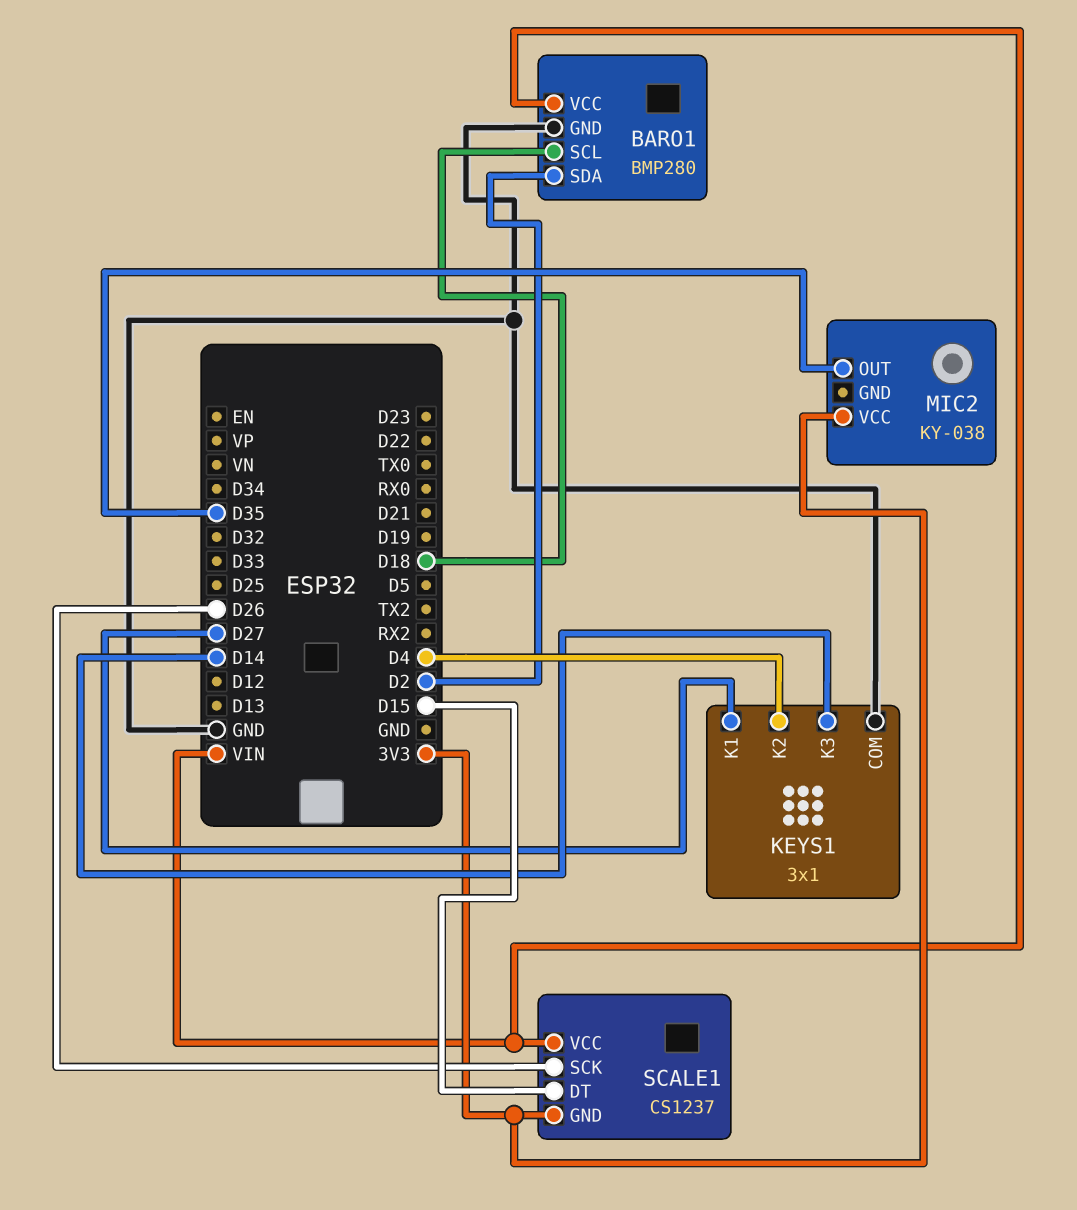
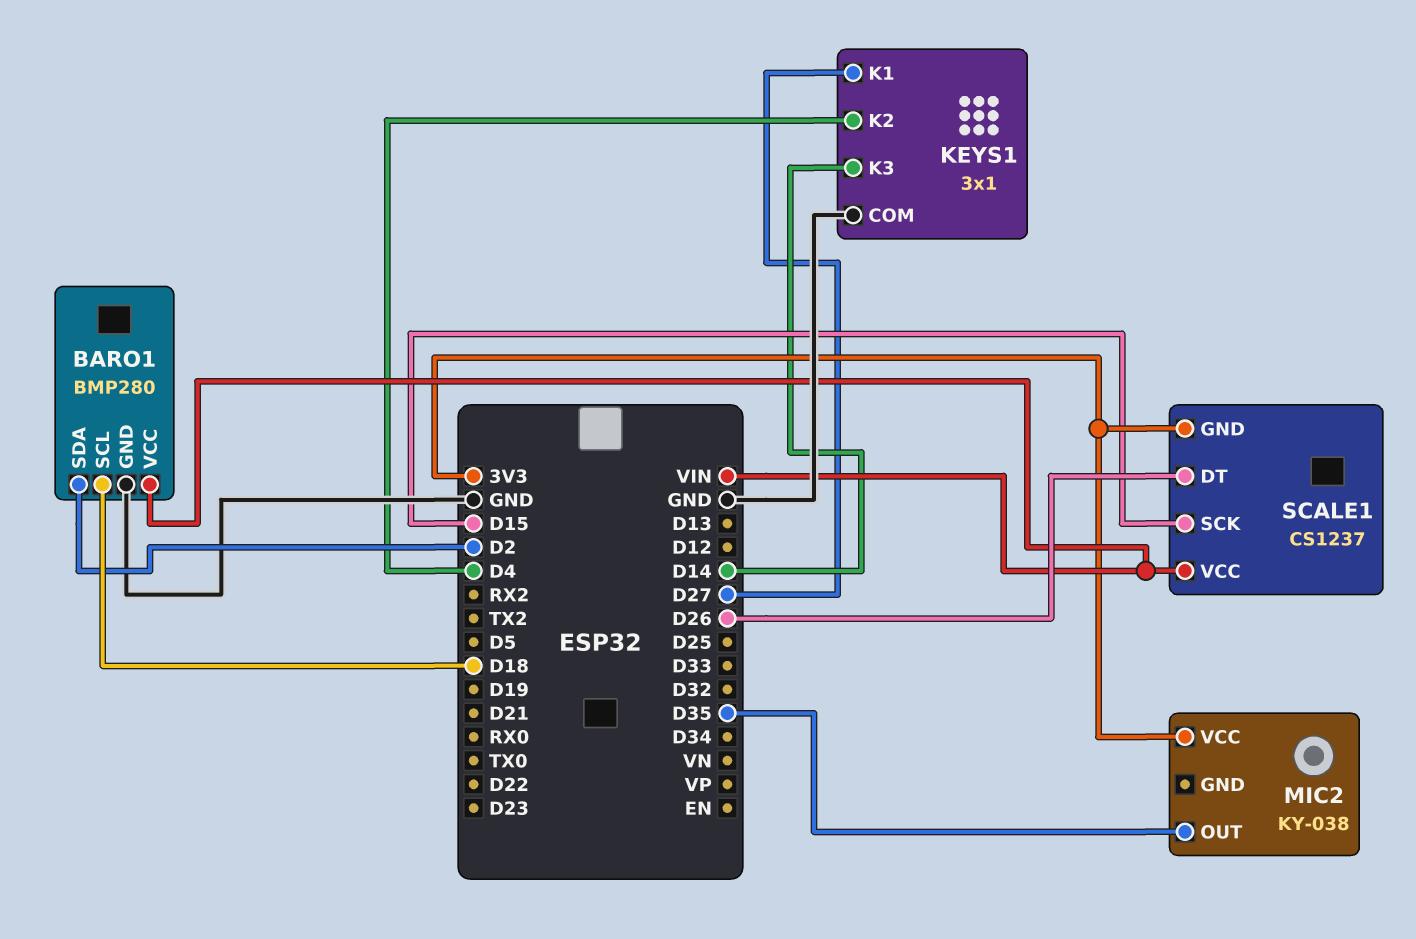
SCALE1 pin DT: D15 -> D26
SCALE1 pin SCK: D26 -> D15

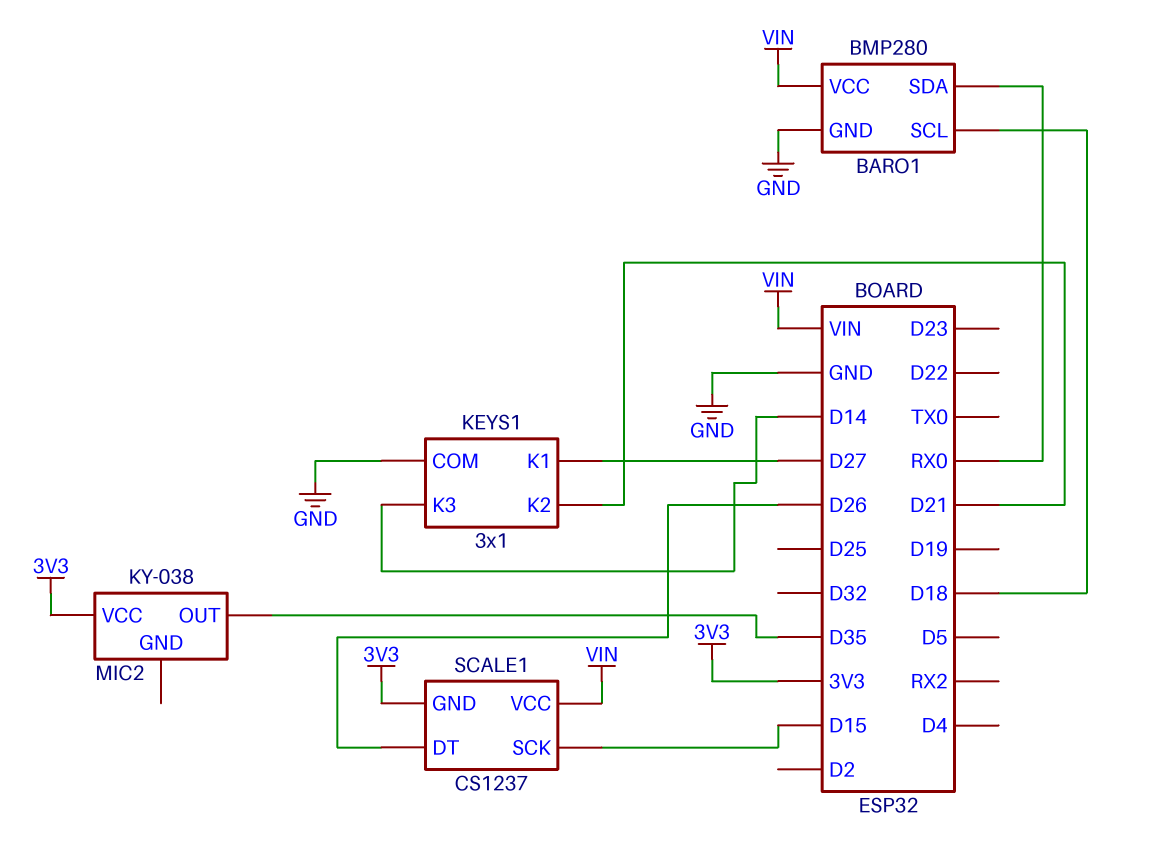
BARO1 pin SDA: D2 -> RX0
KEYS1 pin K2: D4 -> D21

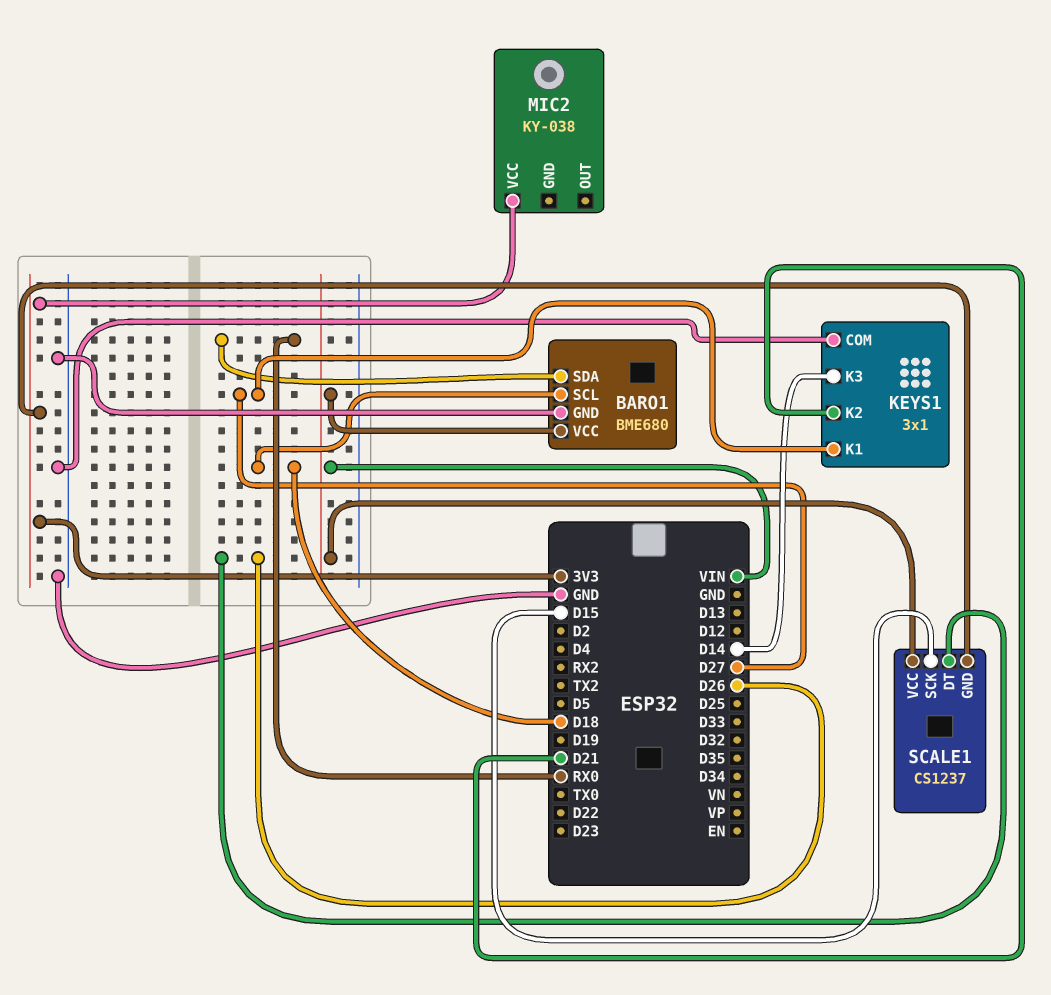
BARO1: BMP280 -> BME680
MIC2 pin OUT: D35 -> none

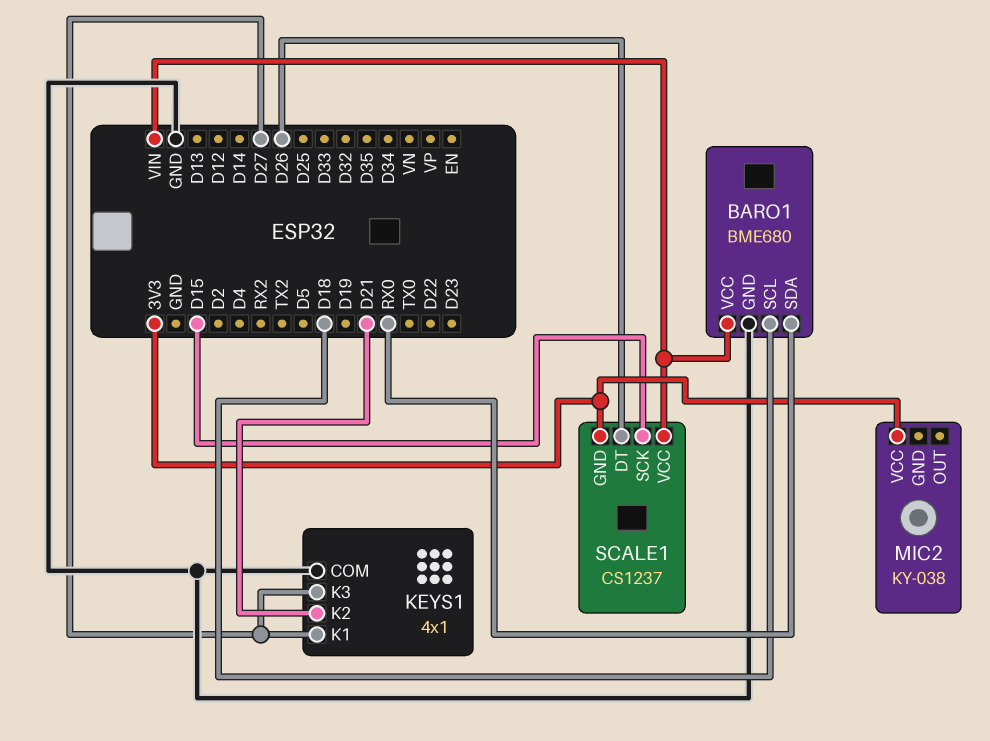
KEYS1: 3x1 -> 4x1
KEYS1 pin K3: D14 -> D27

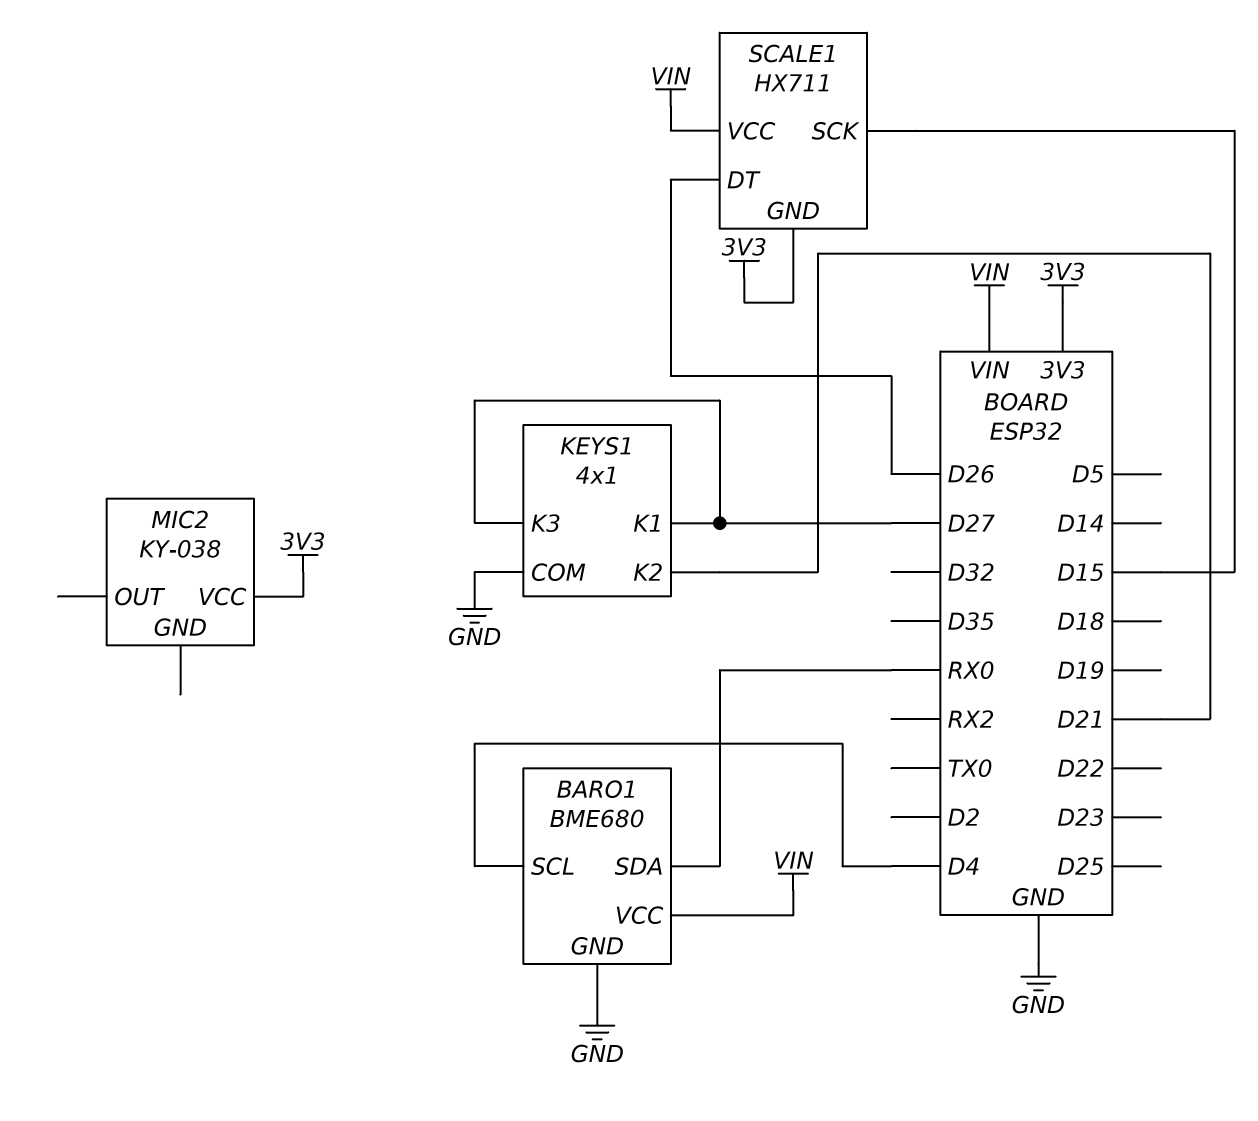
BARO1 pin SCL: D18 -> D4
SCALE1: CS1237 -> HX711

